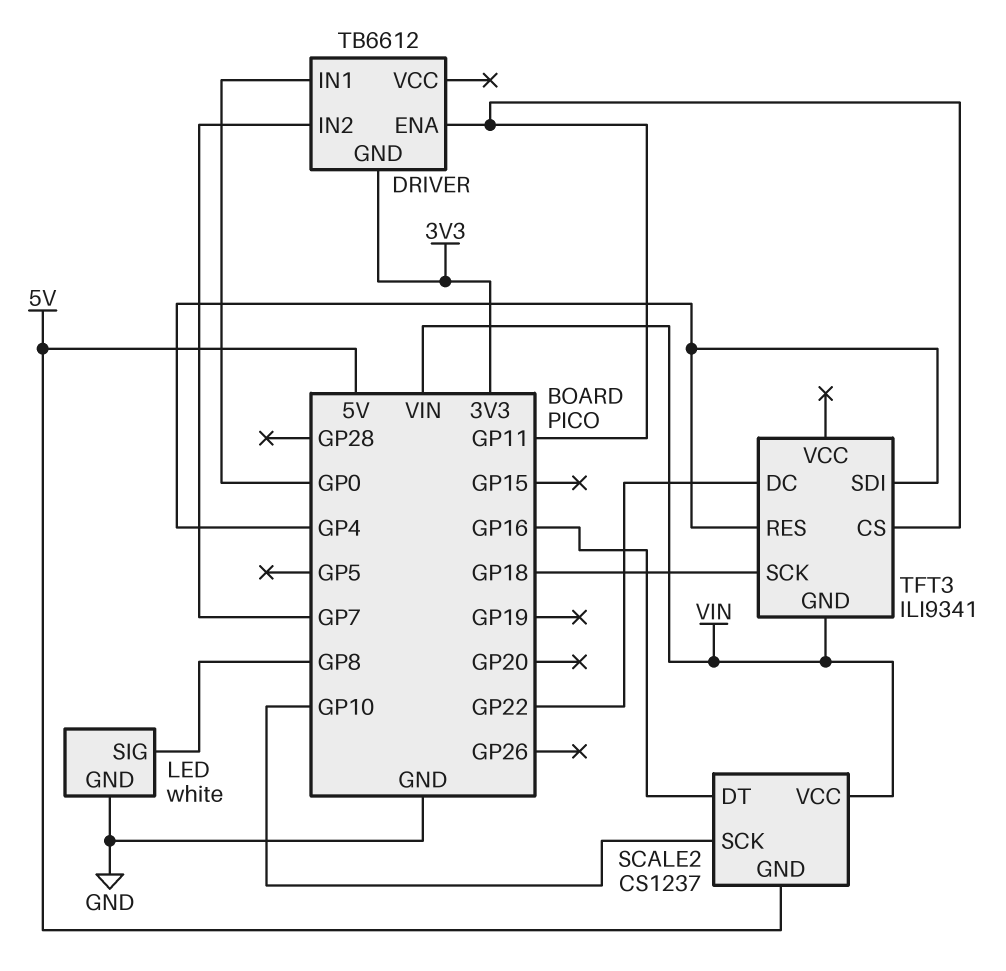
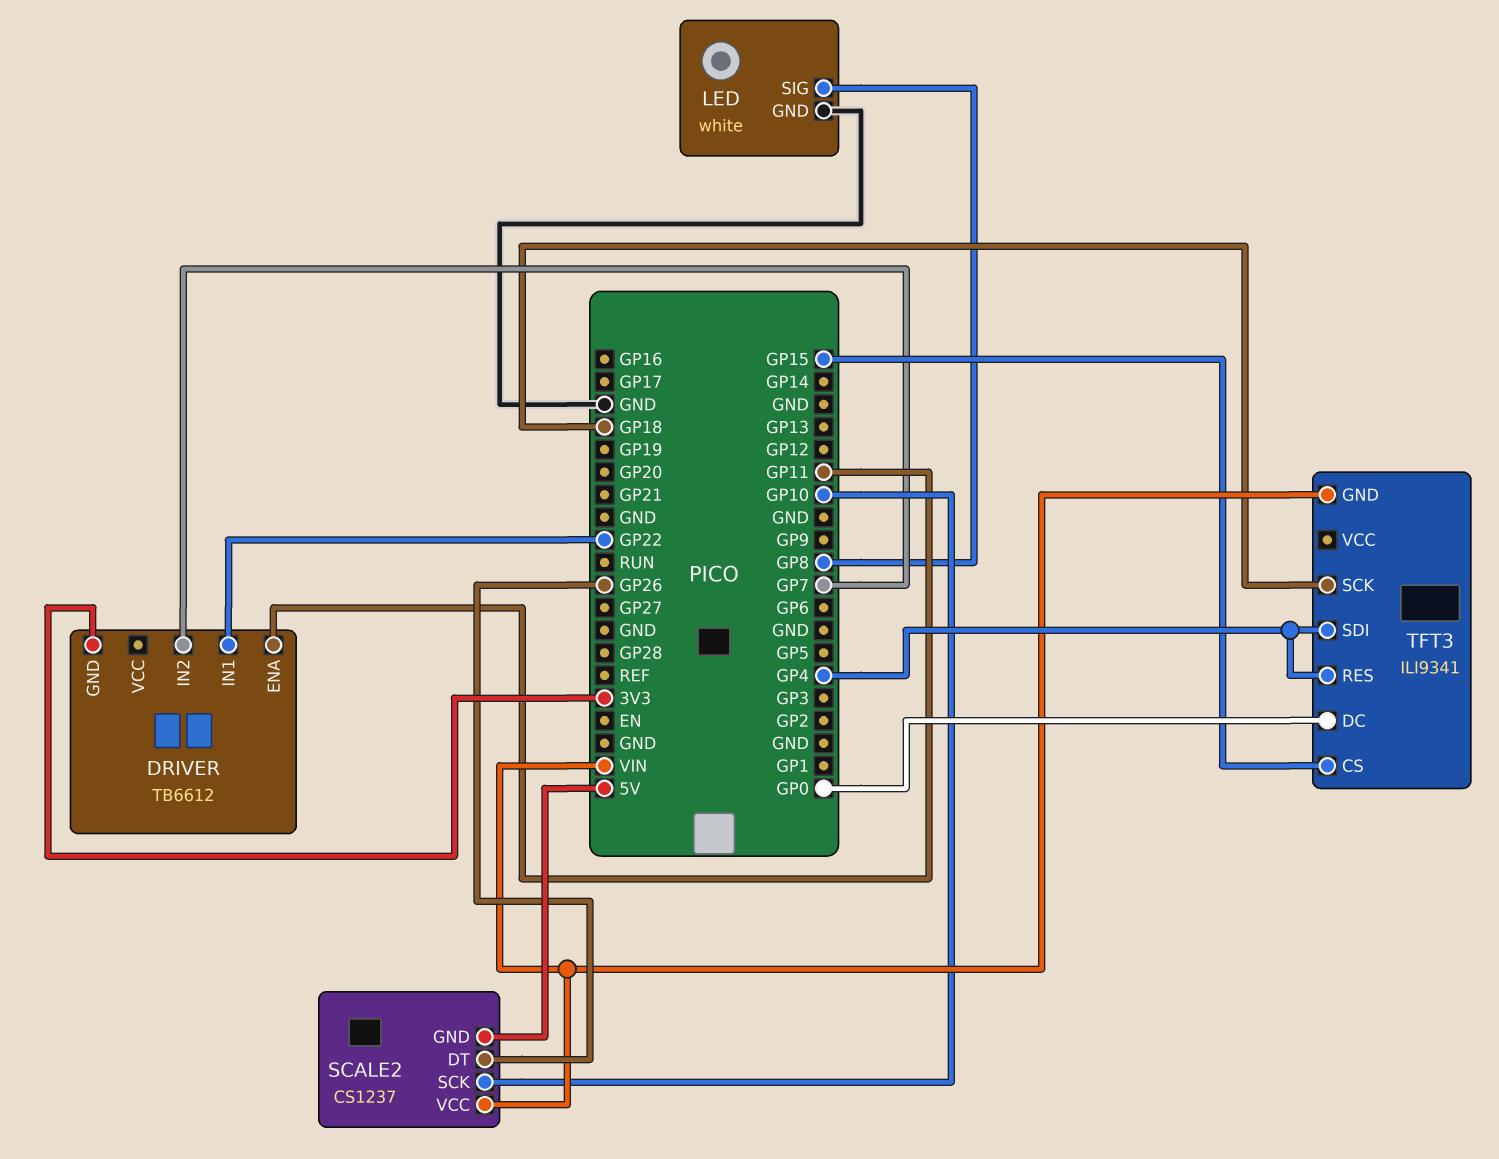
DRIVER pin IN1: GP0 -> GP22
SCALE2 pin DT: GP16 -> GP26
TFT3 pin CS: GP11 -> GP15
TFT3 pin DC: GP22 -> GP0

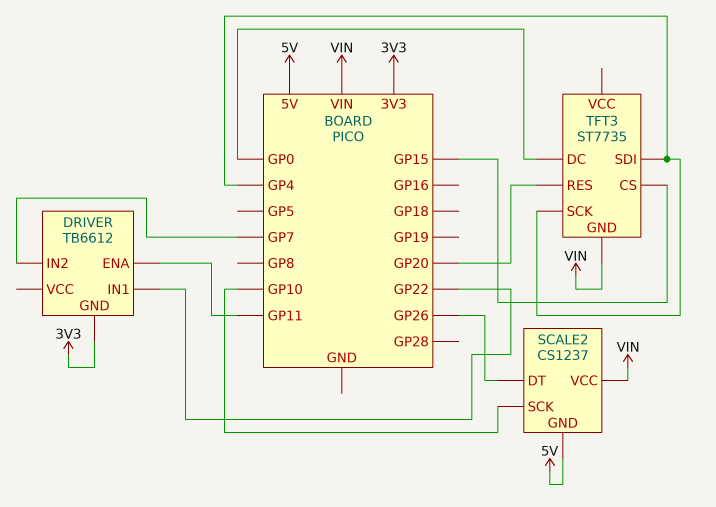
LED: white -> none
LED pin GND: GND -> none
LED pin SIG: GP8 -> none
TFT3: ILI9341 -> ST7735
TFT3 pin RES: GP4 -> GP20
TFT3 pin SCK: GP18 -> GP4

